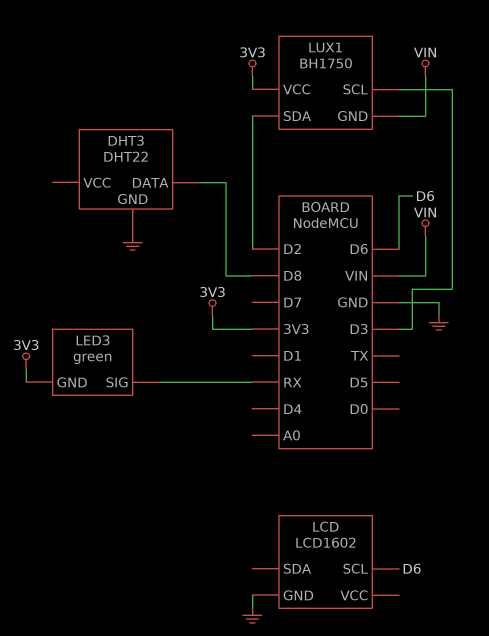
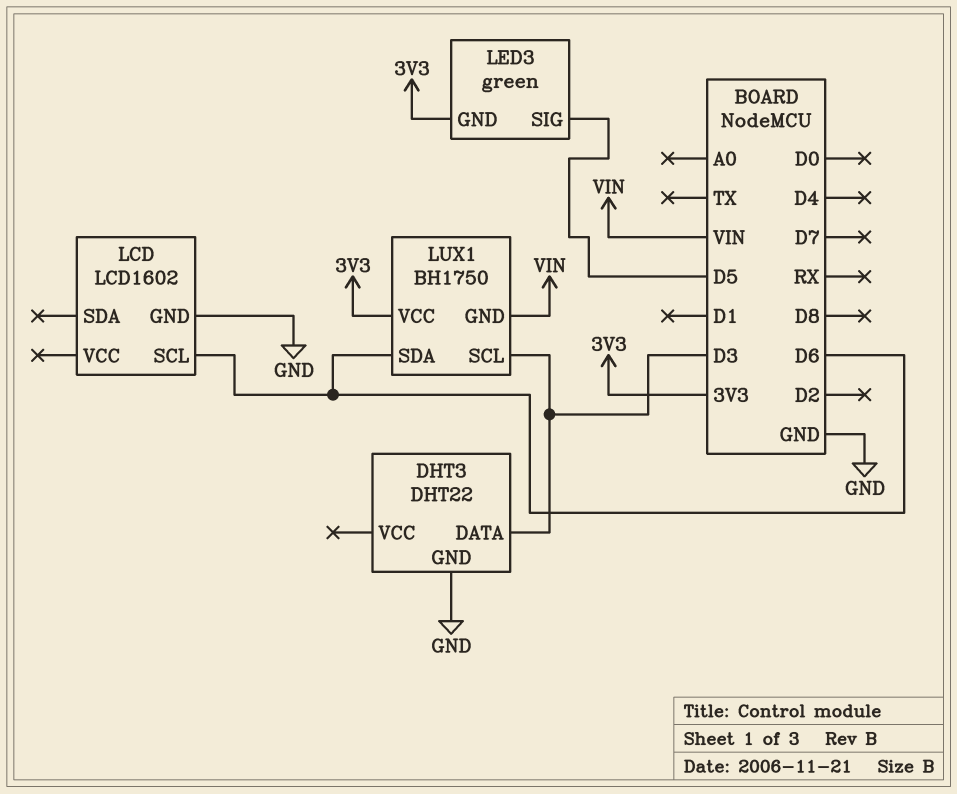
DHT3 pin DATA: D8 -> D3
LED3 pin SIG: RX -> D5
LUX1 pin SDA: D2 -> D6

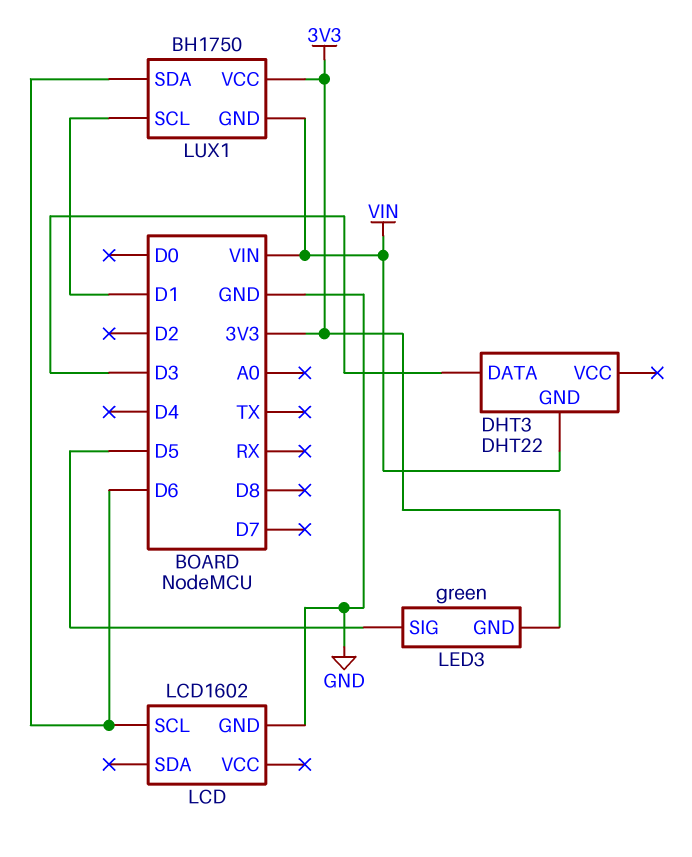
DHT3 pin GND: GND -> VIN
LUX1 pin SCL: D3 -> D1

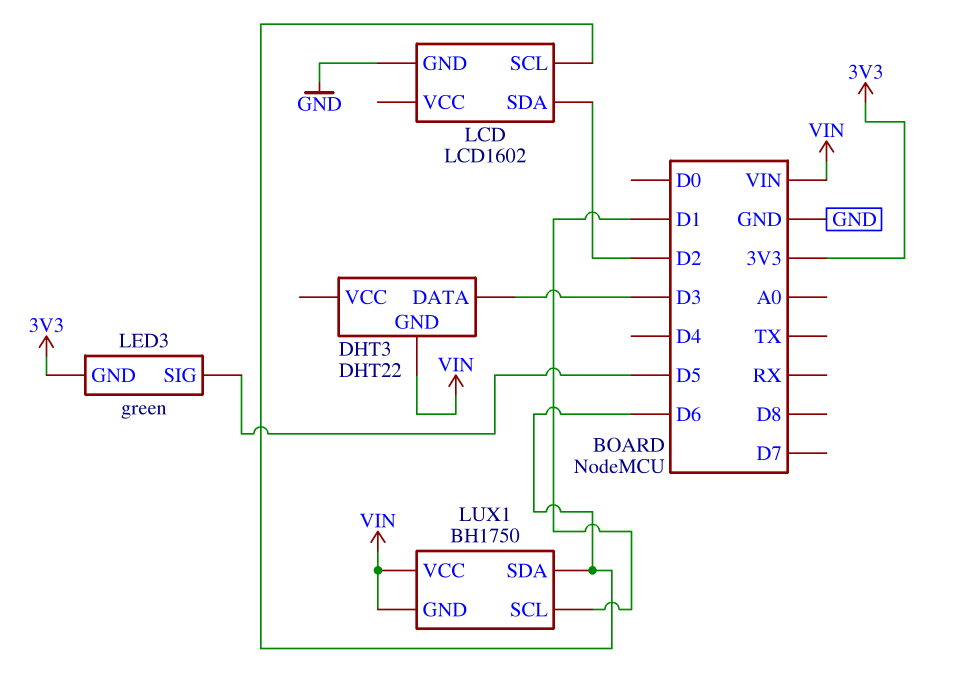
LCD pin SDA: none -> D2
LUX1 pin VCC: 3V3 -> VIN

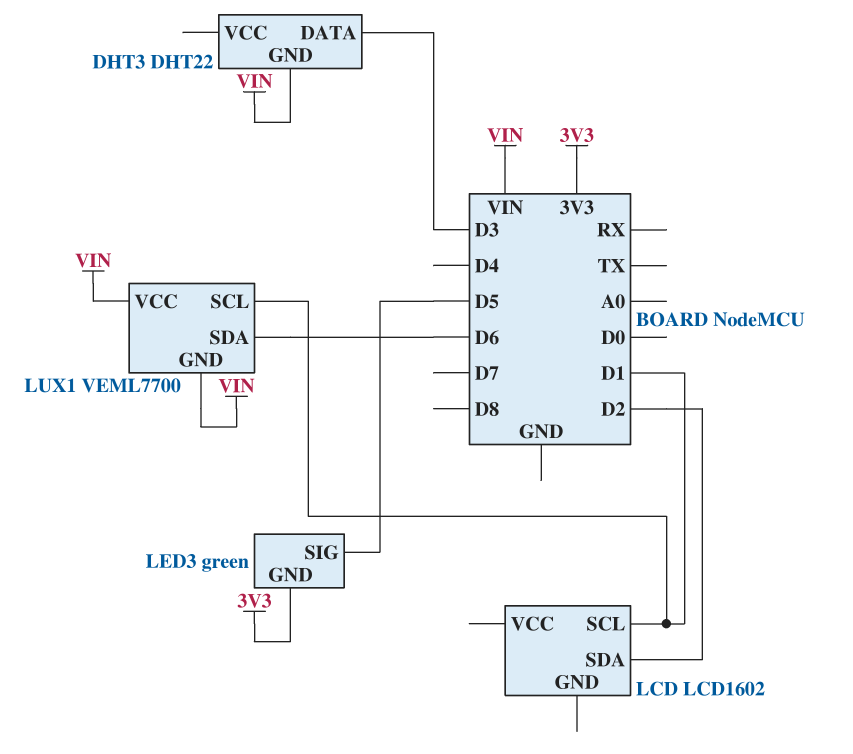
LCD pin GND: GND -> none
LCD pin SCL: D6 -> D1
LUX1: BH1750 -> VEML7700

